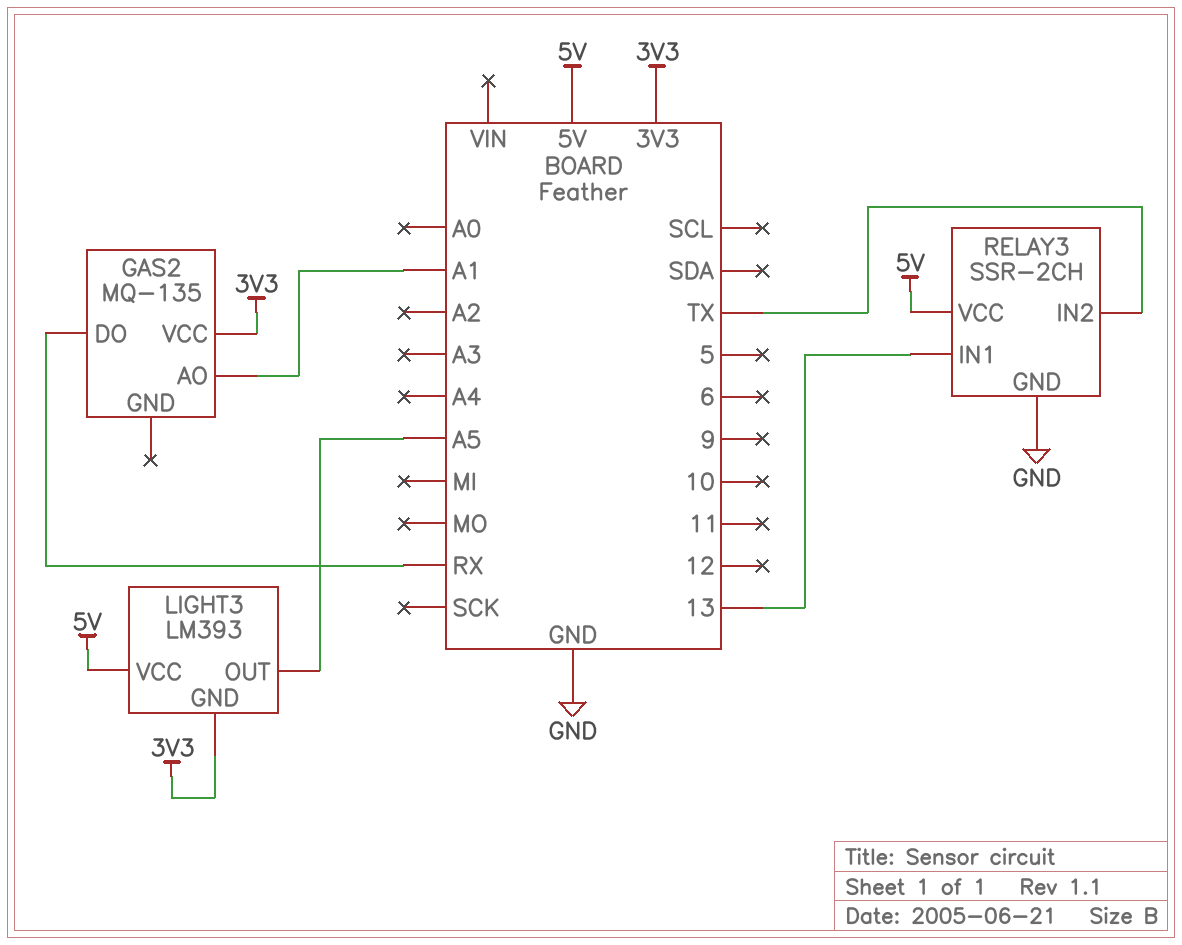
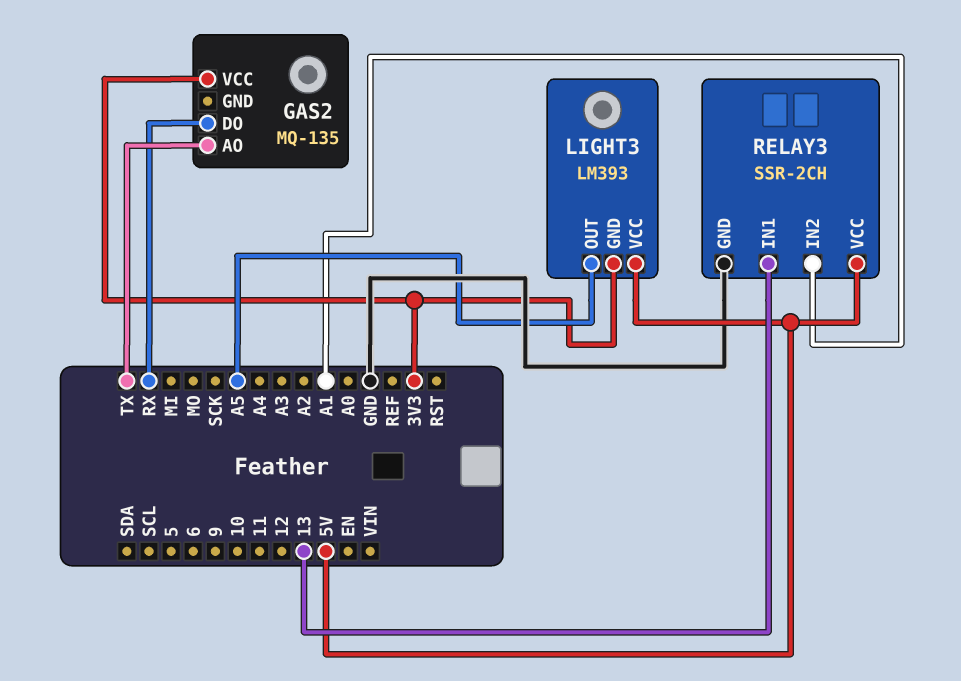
GAS2 pin AO: A1 -> TX
RELAY3 pin IN2: TX -> A1

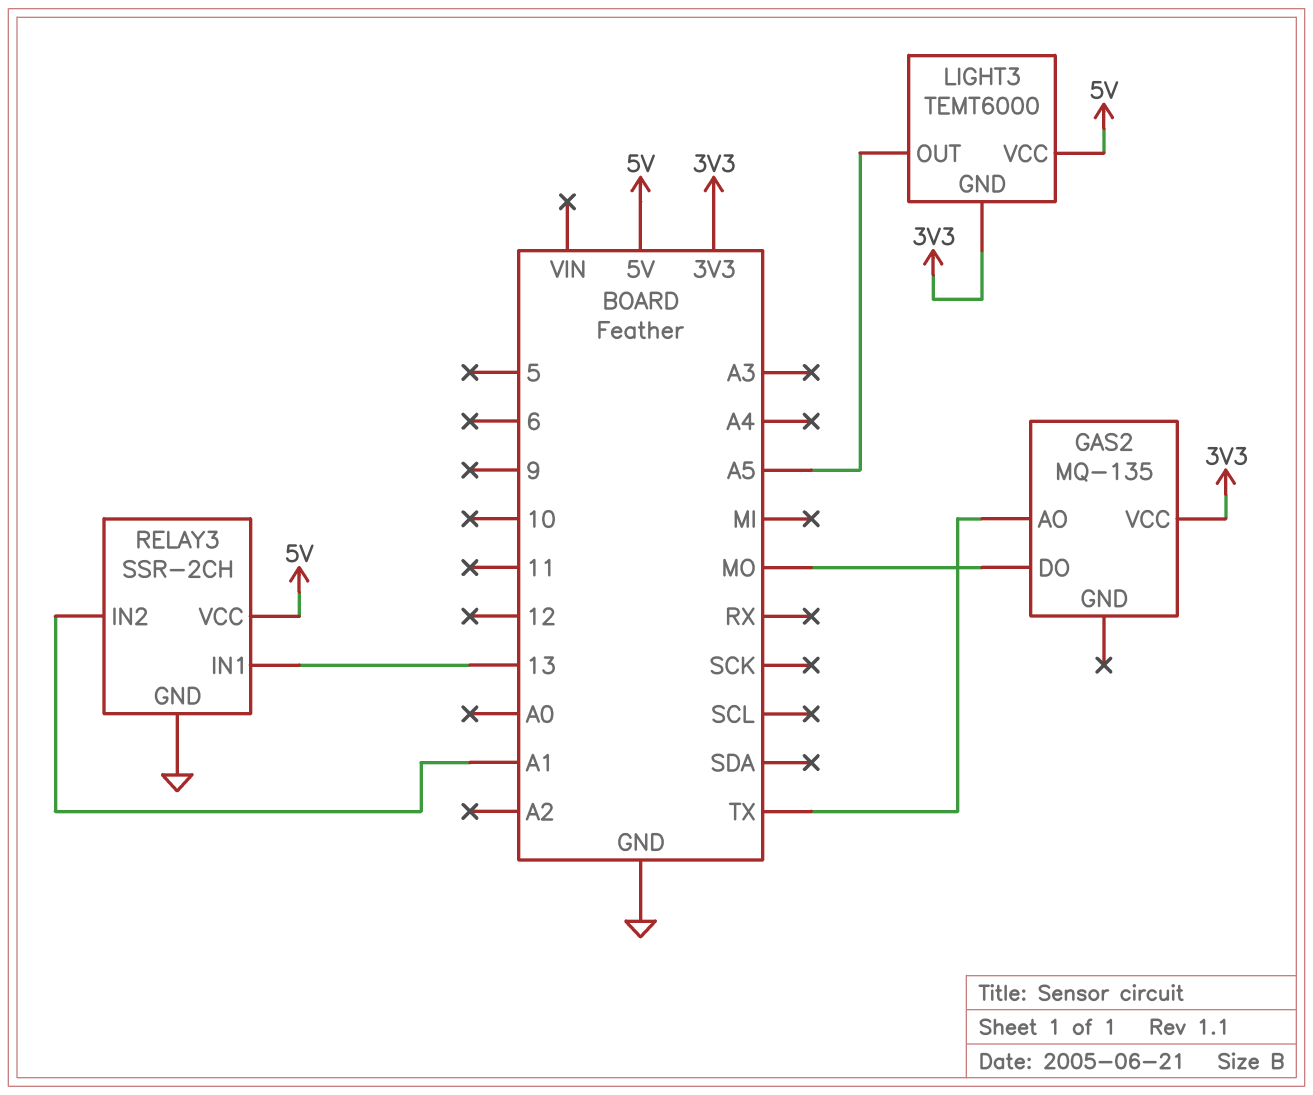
GAS2 pin DO: RX -> MO
LIGHT3: LM393 -> TEMT6000

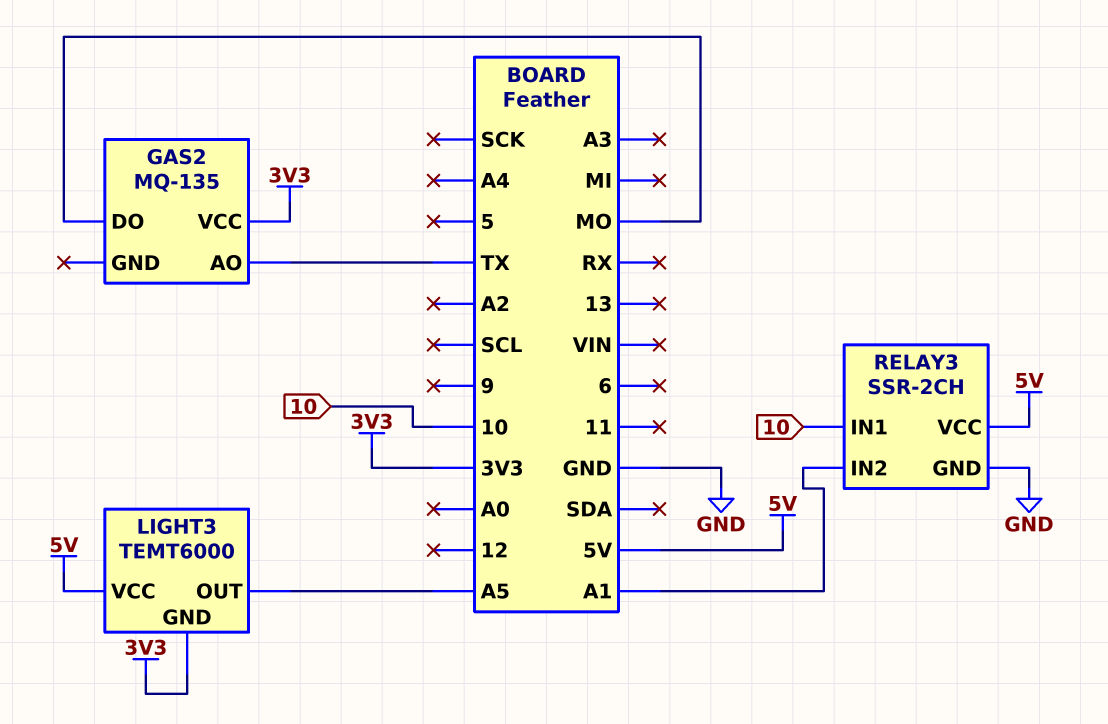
RELAY3 pin IN1: 13 -> 10

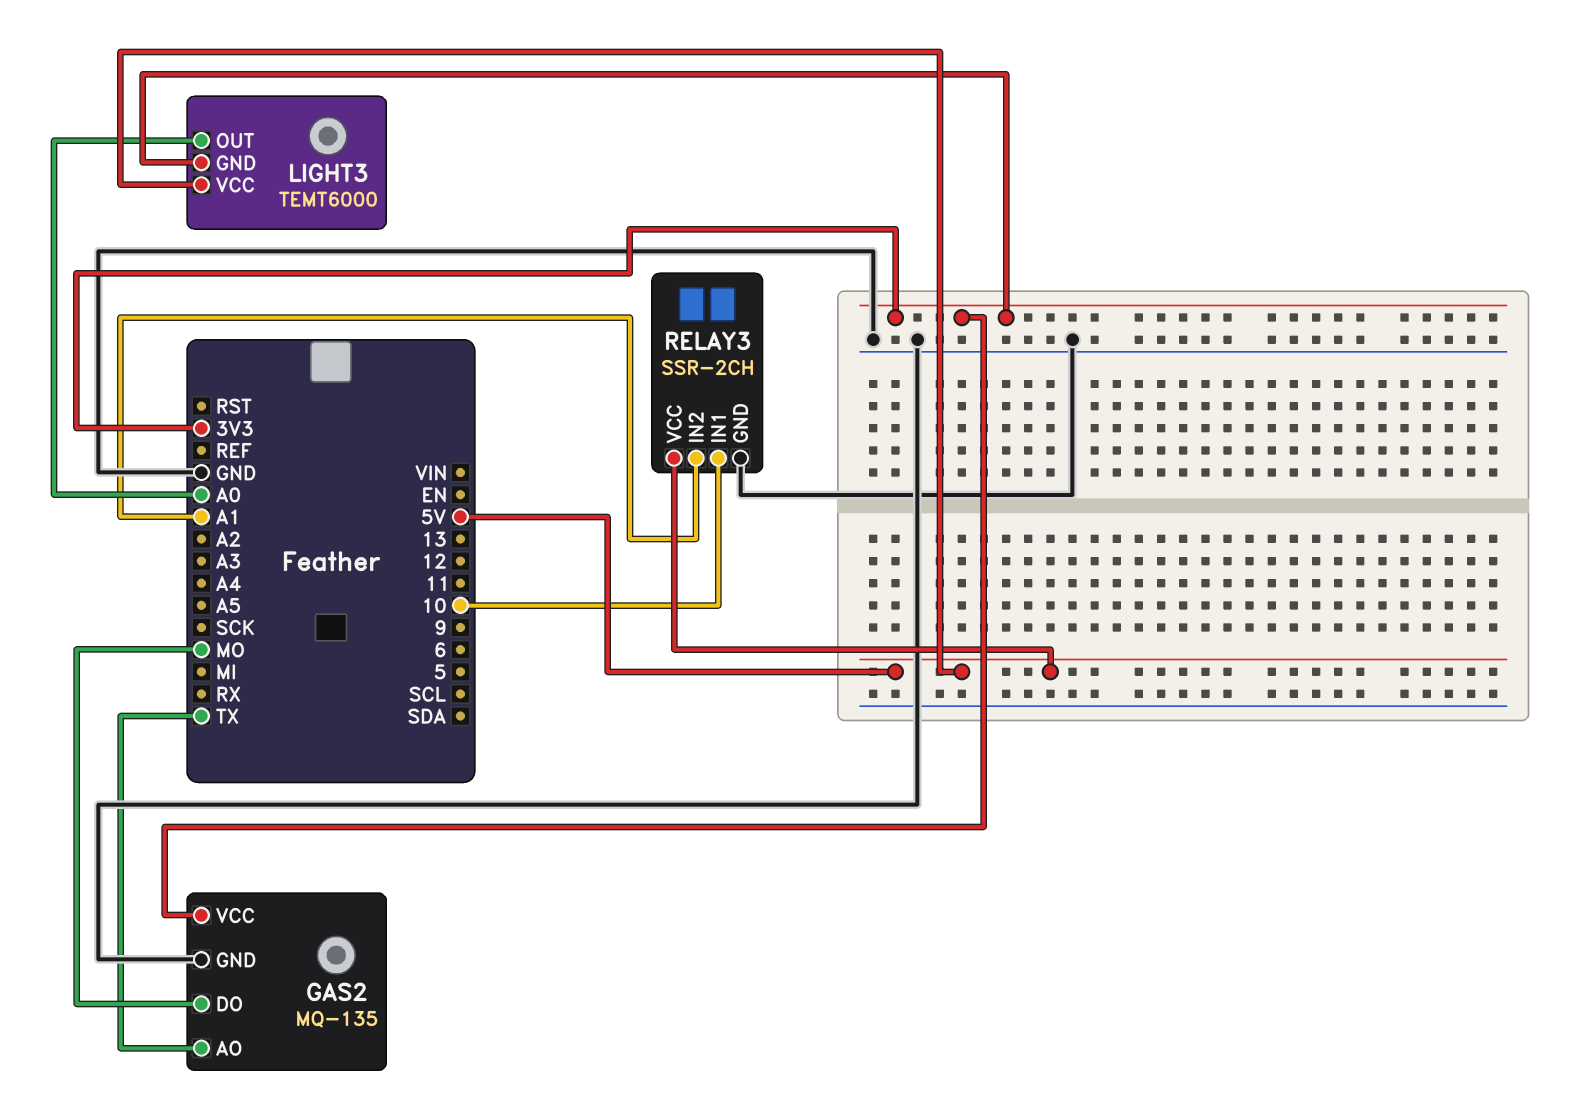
GAS2 pin GND: none -> GND
LIGHT3 pin OUT: A5 -> A0

